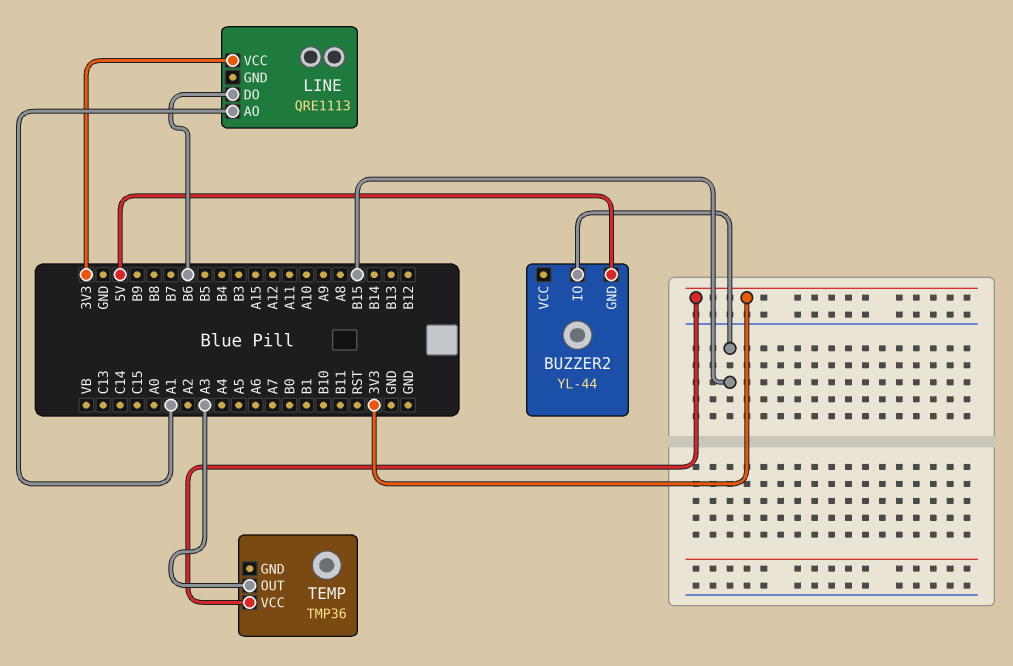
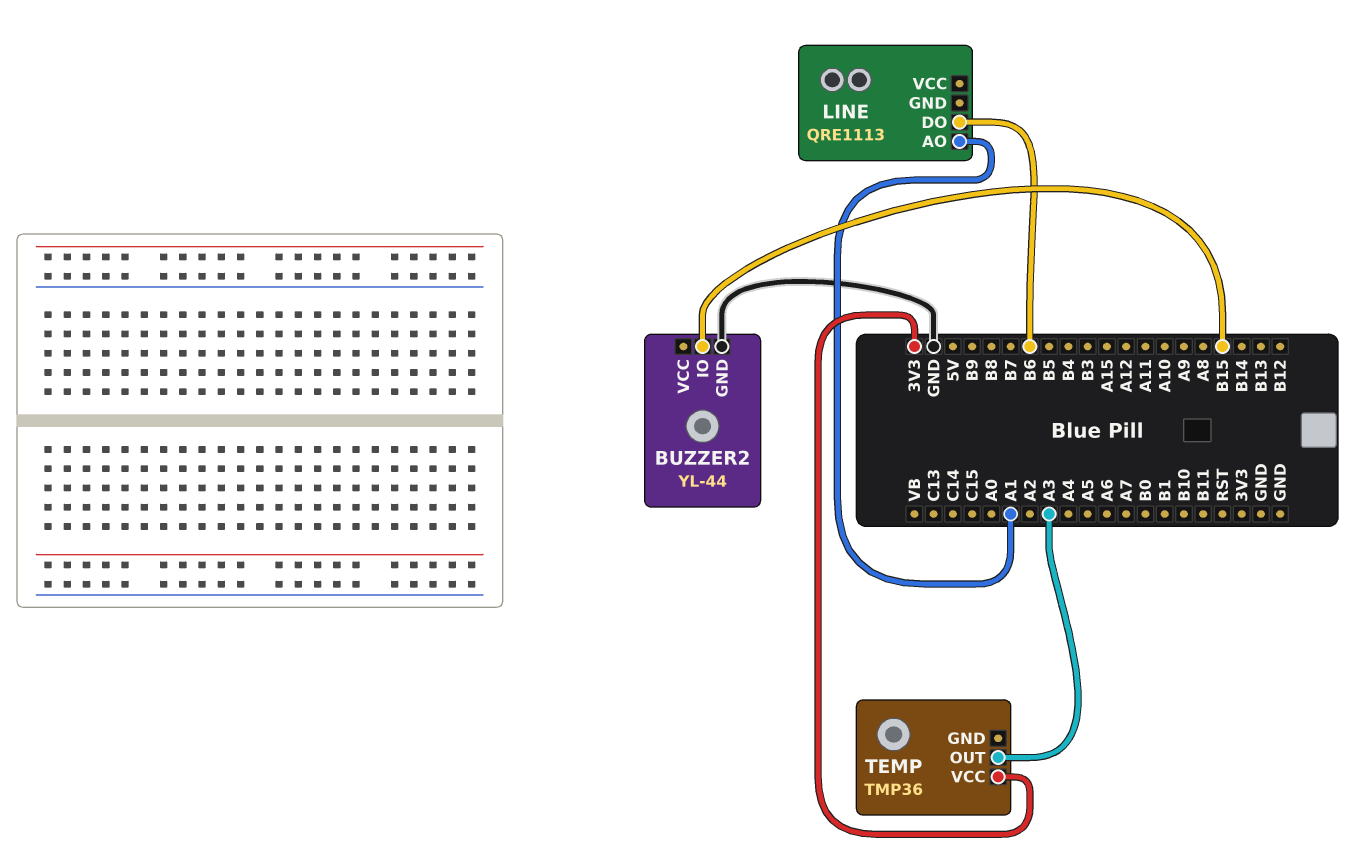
BUZZER2 pin GND: 5V -> GND
LINE pin VCC: 3V3 -> none

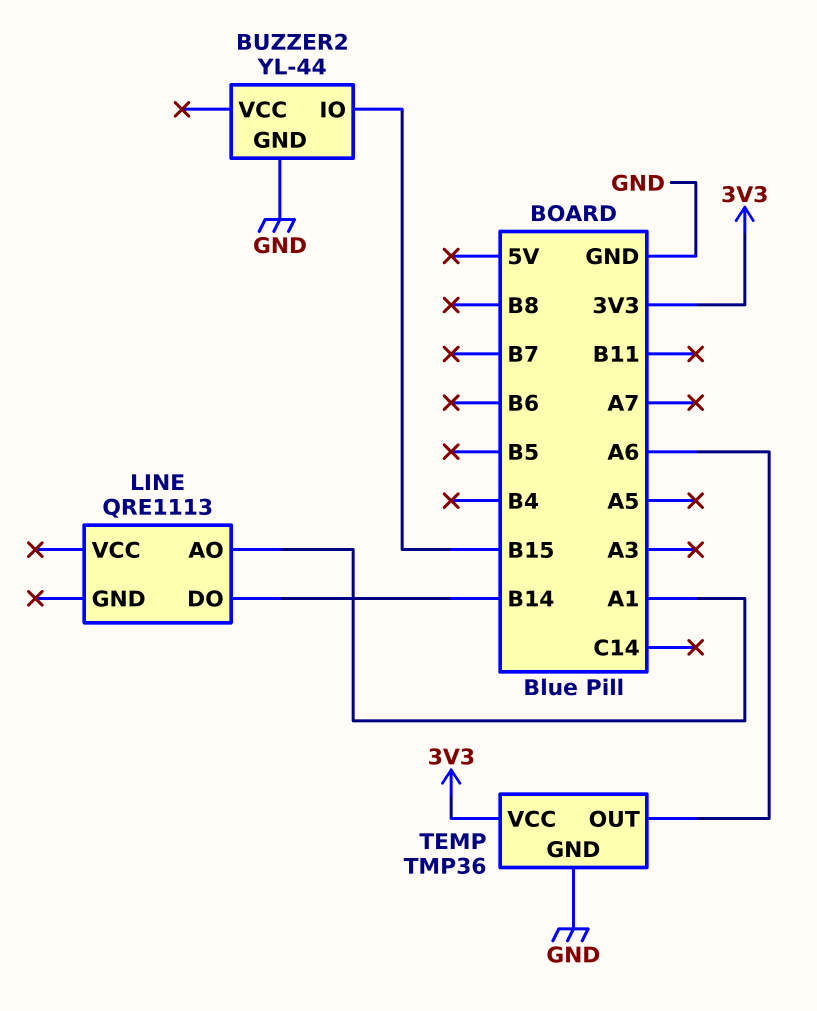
LINE pin DO: B6 -> B14
TEMP pin GND: none -> GND
TEMP pin OUT: A3 -> A6

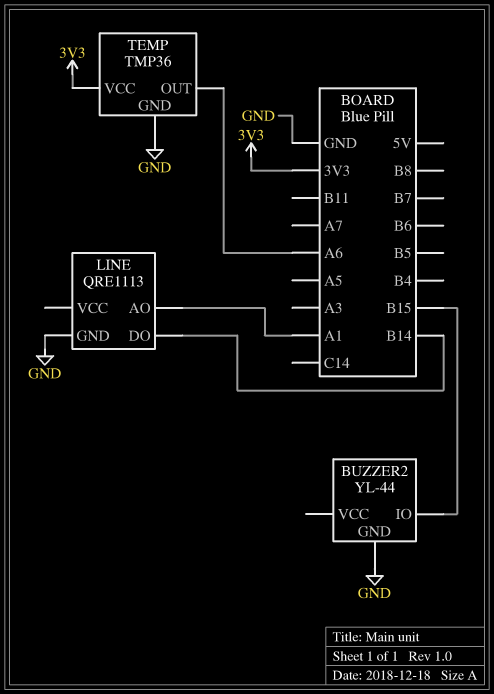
LINE pin GND: none -> GND

